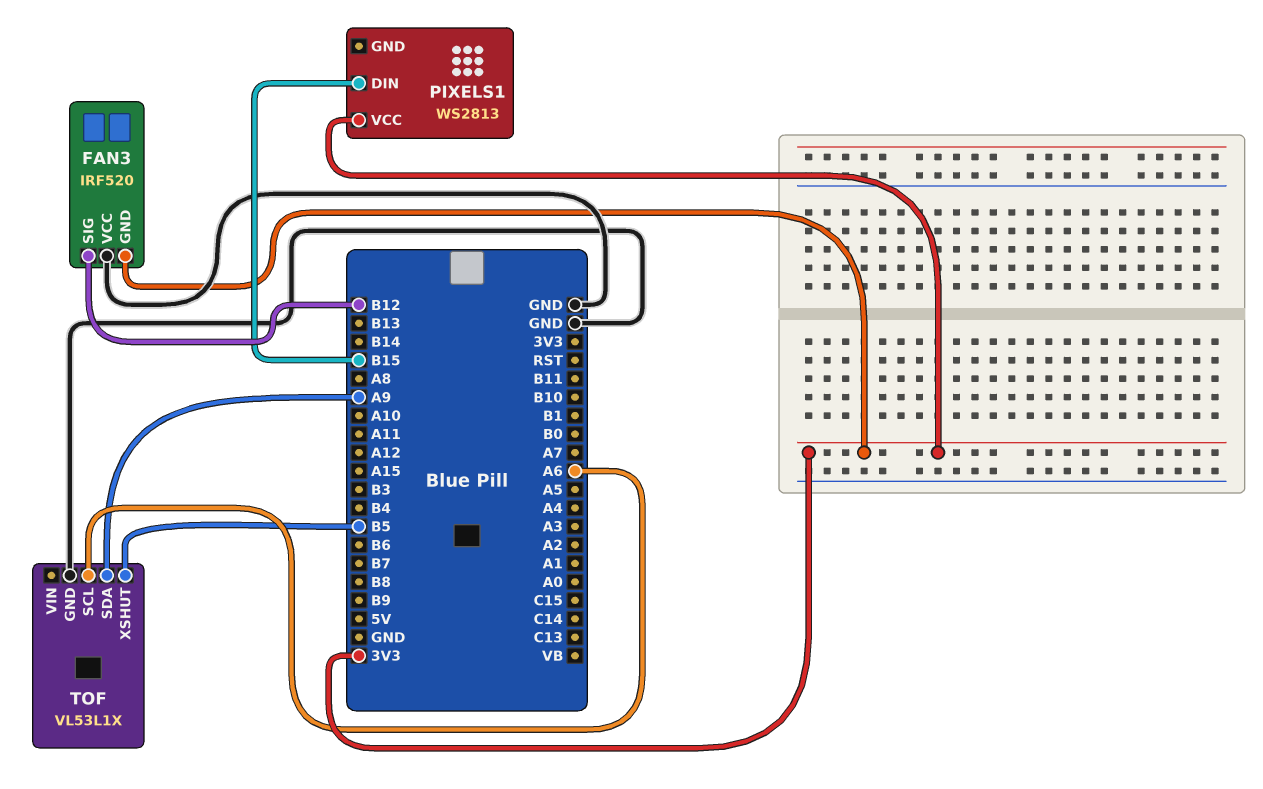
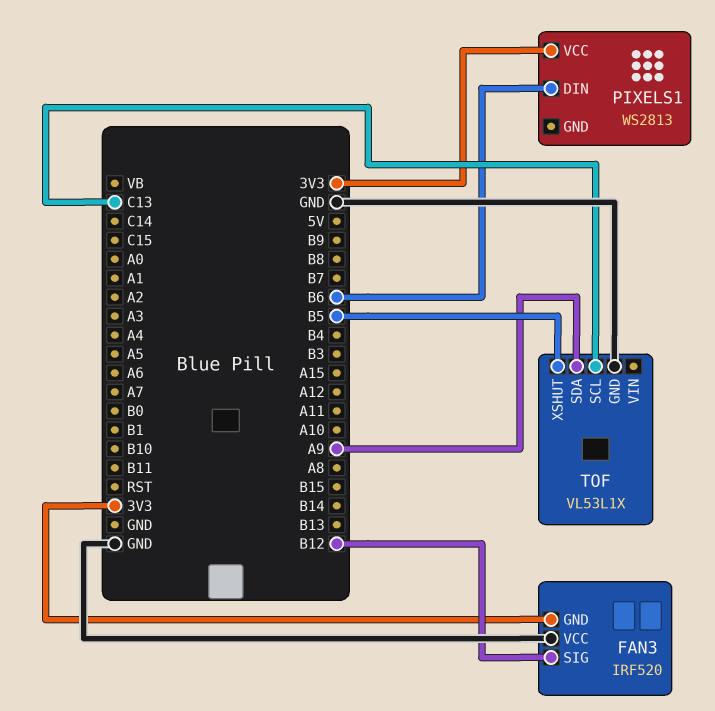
PIXELS1 pin DIN: B15 -> B6
TOF pin SCL: A6 -> C13

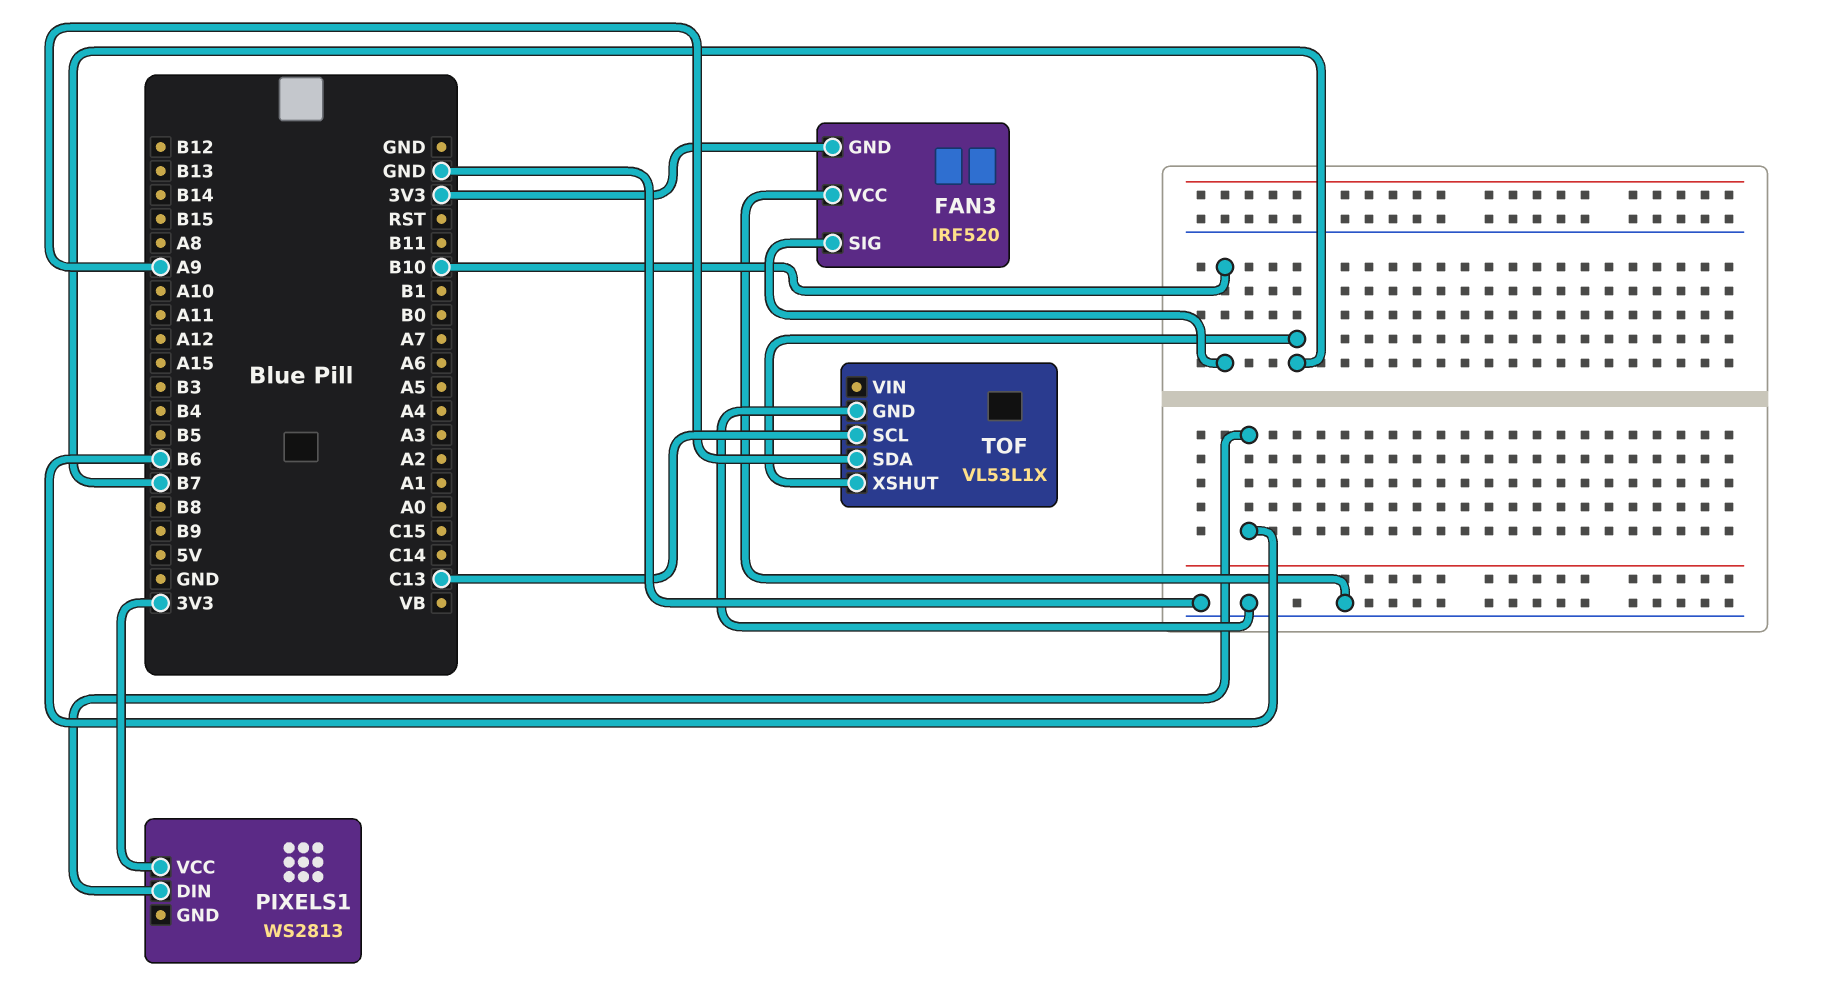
FAN3 pin SIG: B12 -> B10
TOF pin XSHUT: B5 -> B7

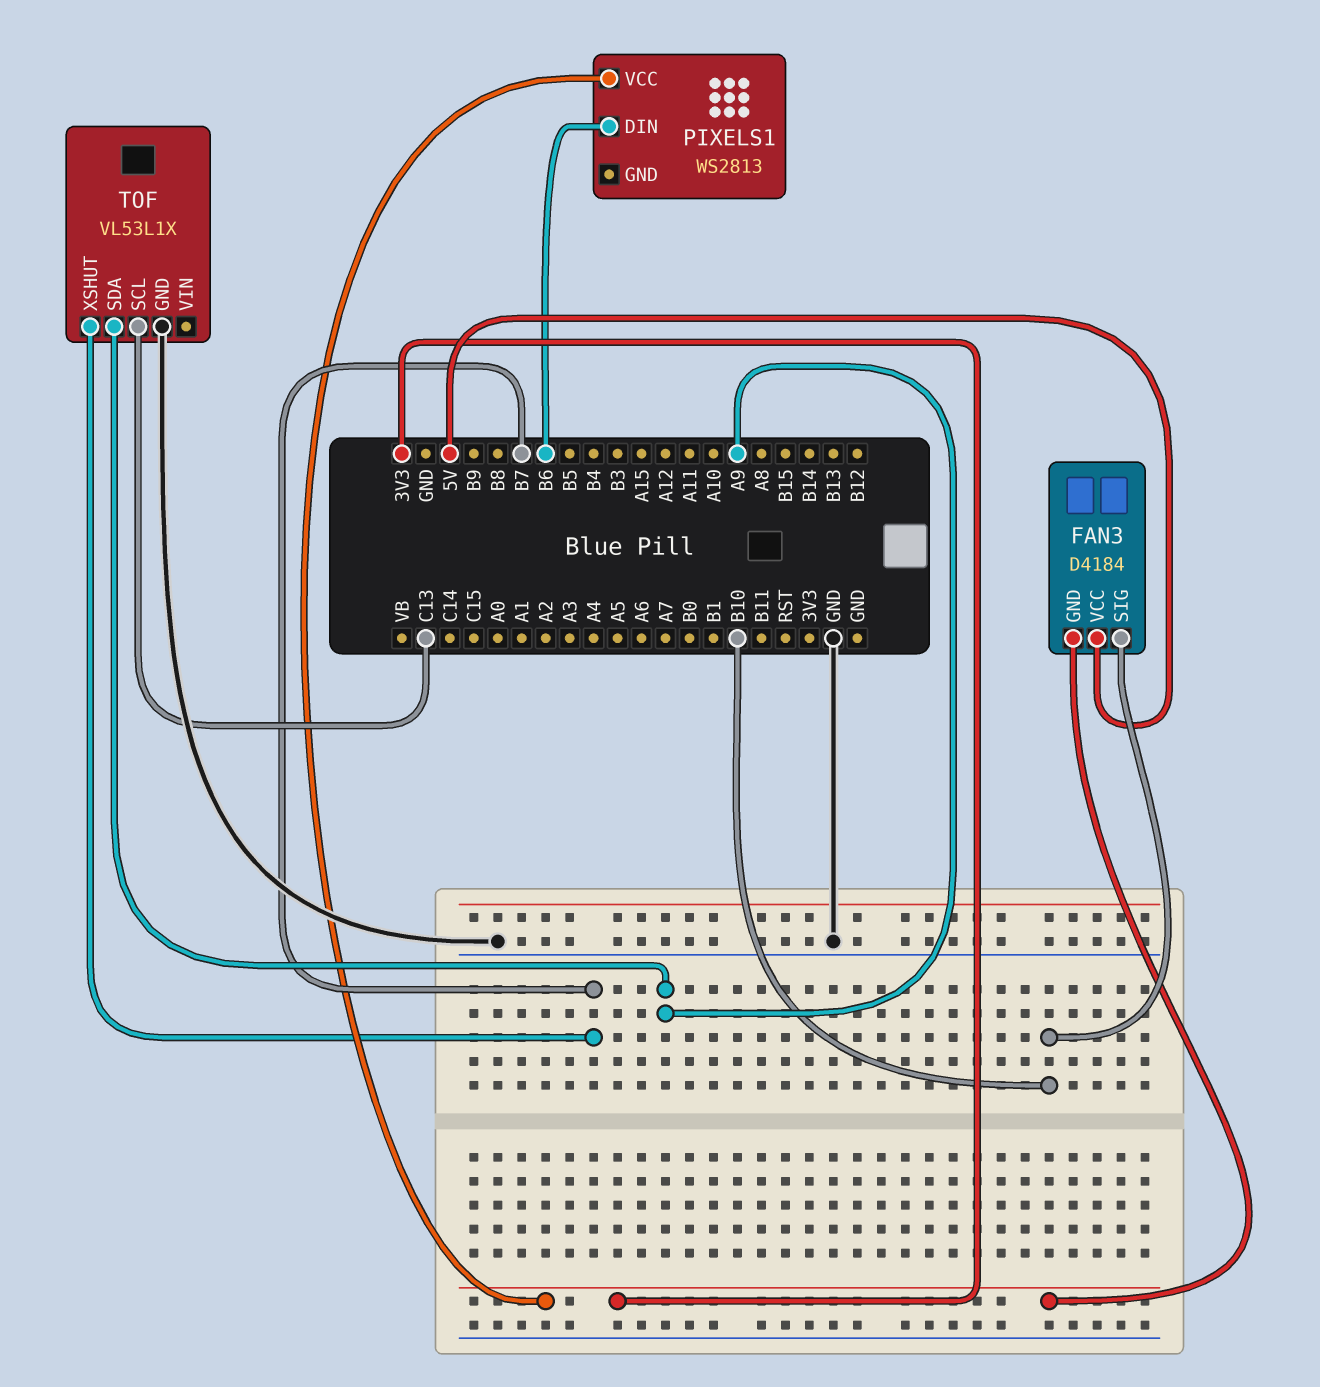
FAN3: IRF520 -> D4184
FAN3 pin VCC: GND -> 5V

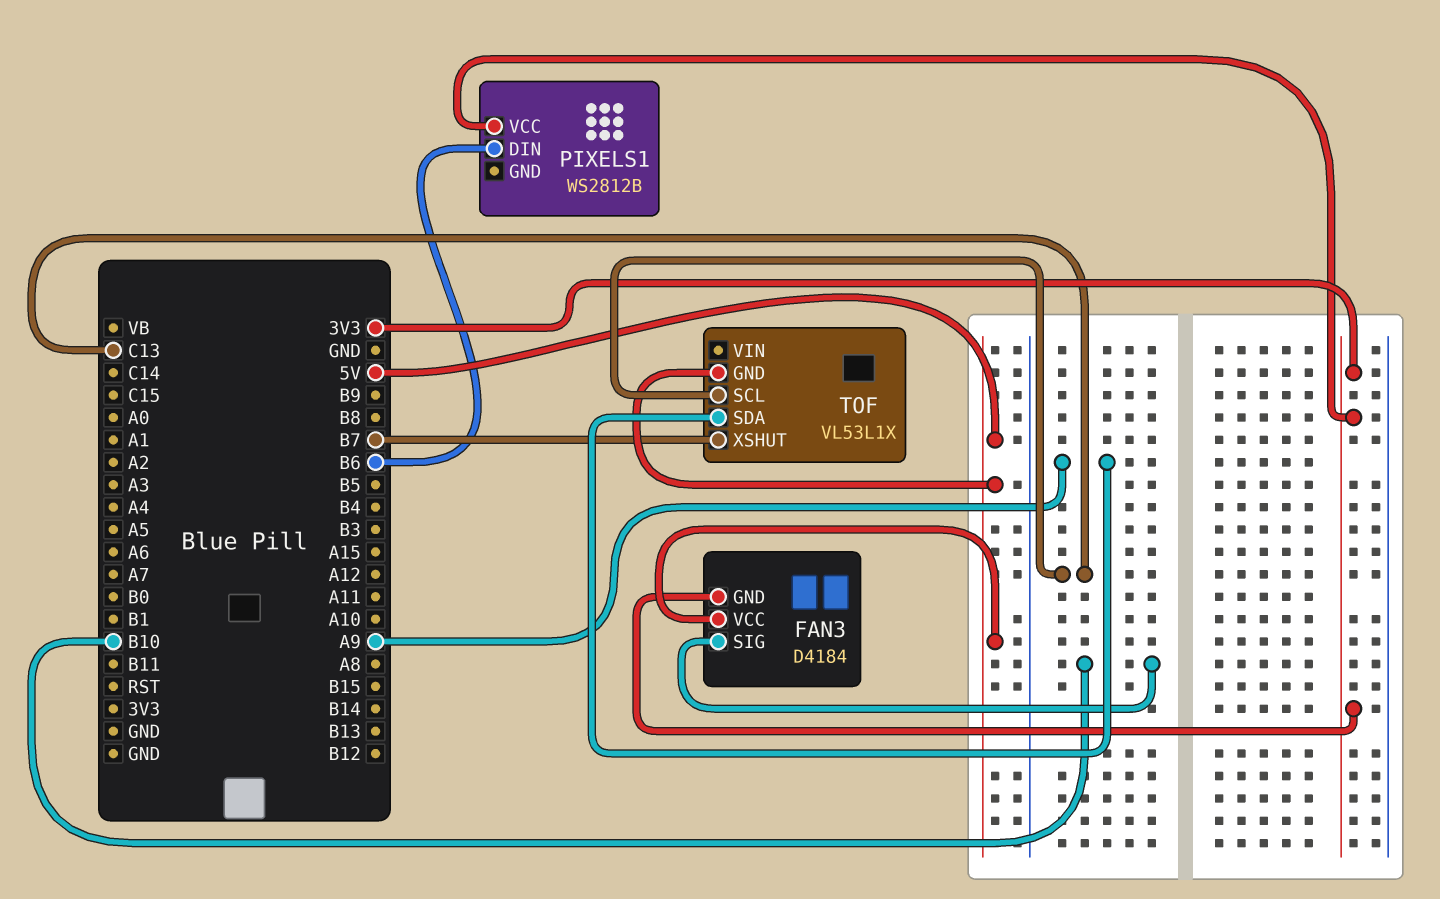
PIXELS1: WS2813 -> WS2812B
TOF pin GND: GND -> 5V

